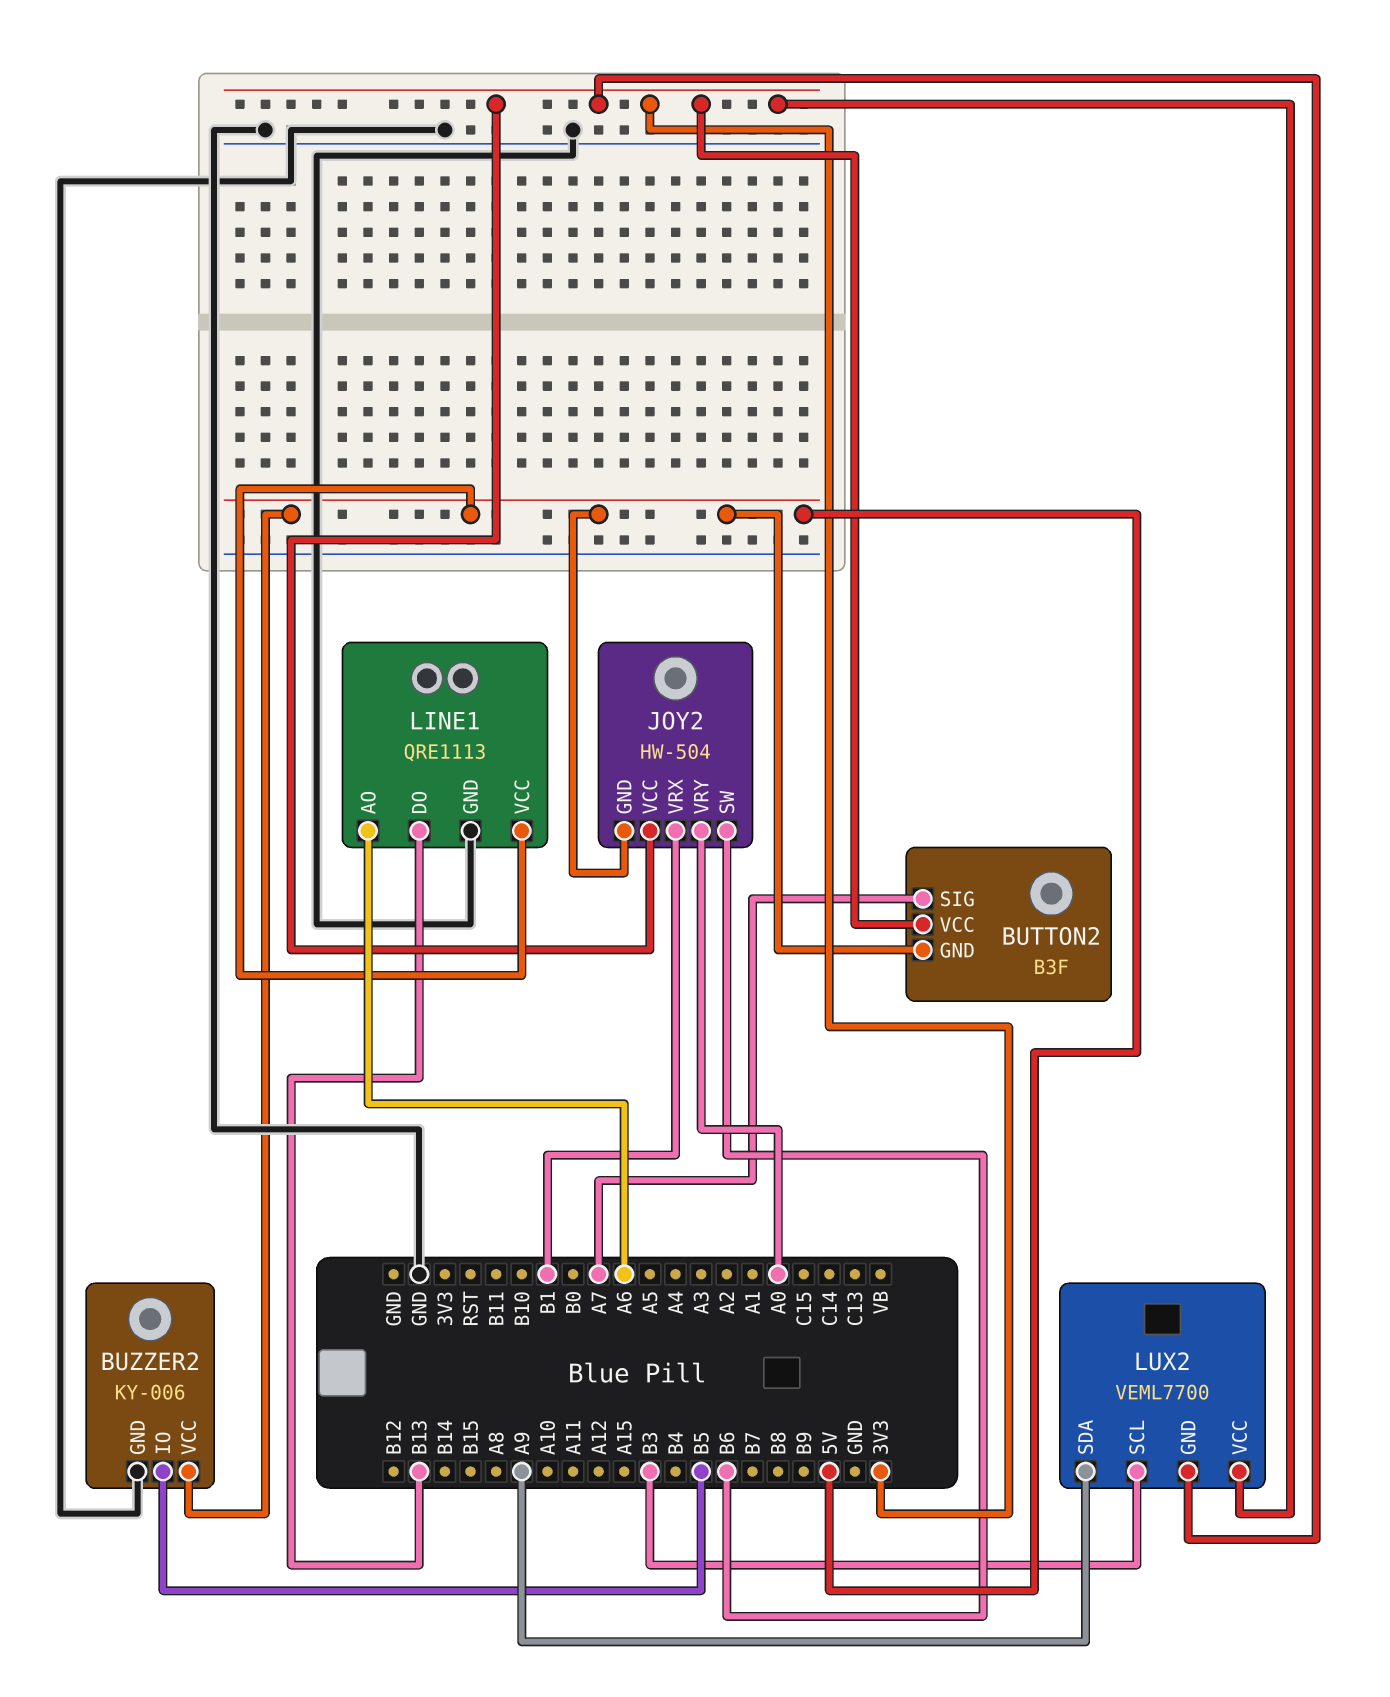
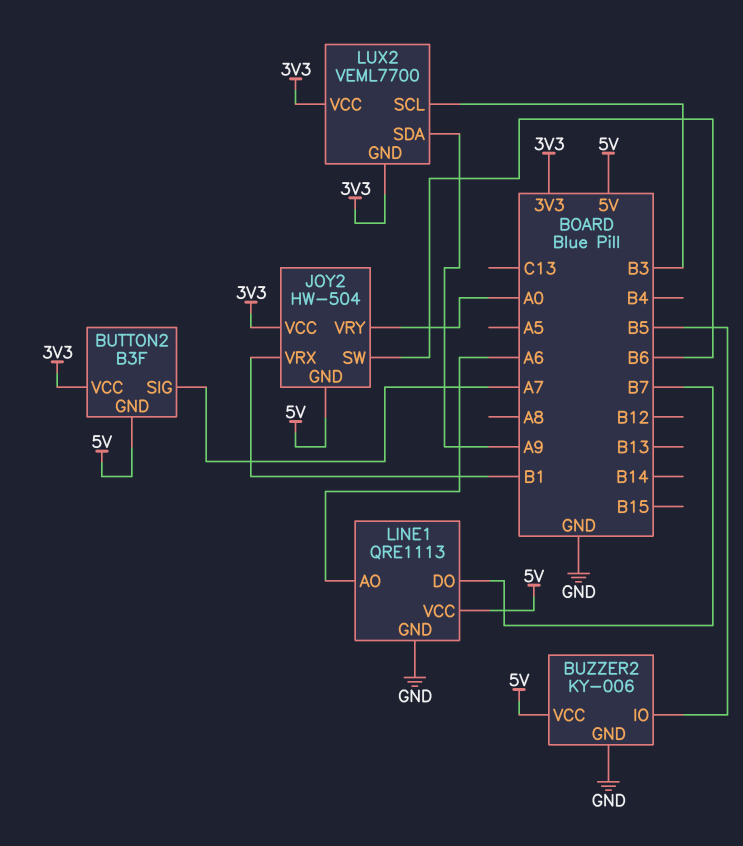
LINE1 pin DO: B13 -> B7

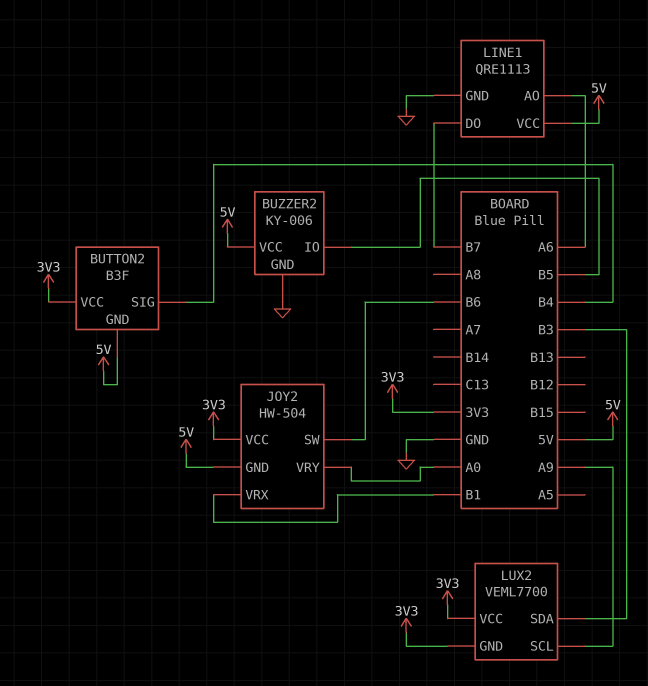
BUTTON2 pin SIG: A7 -> B4
LUX2 pin SCL: B3 -> A9
LUX2 pin SDA: A9 -> B3

